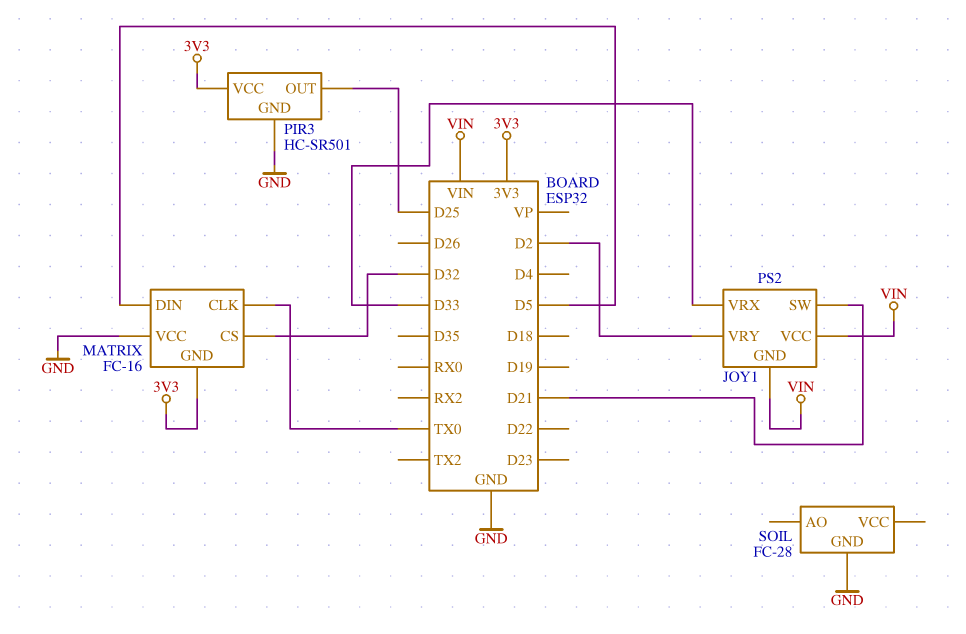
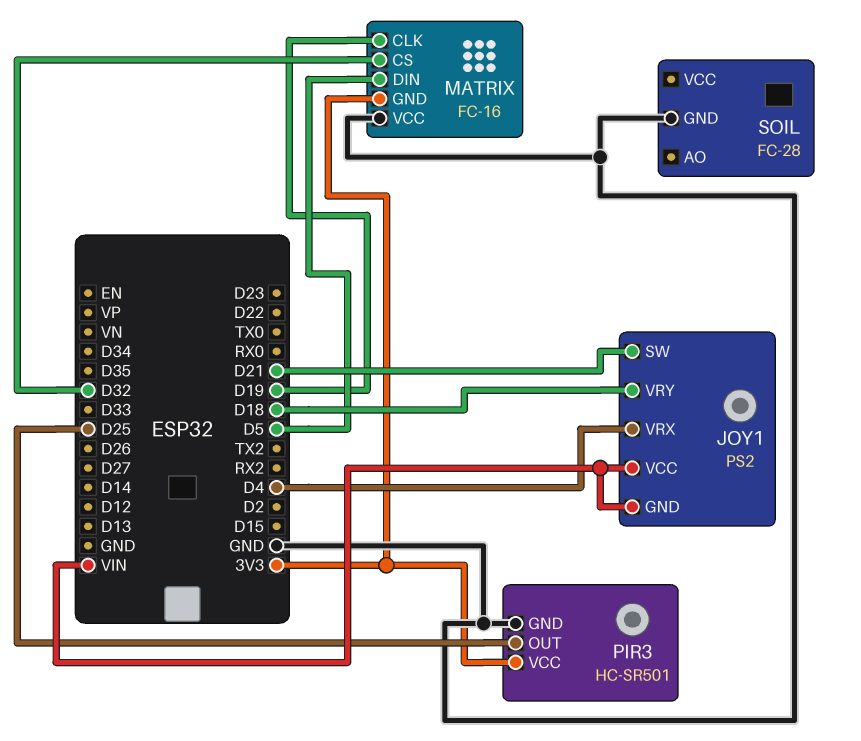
JOY1 pin VRX: D33 -> D4
JOY1 pin VRY: D2 -> D18
MATRIX pin CLK: TX0 -> D19

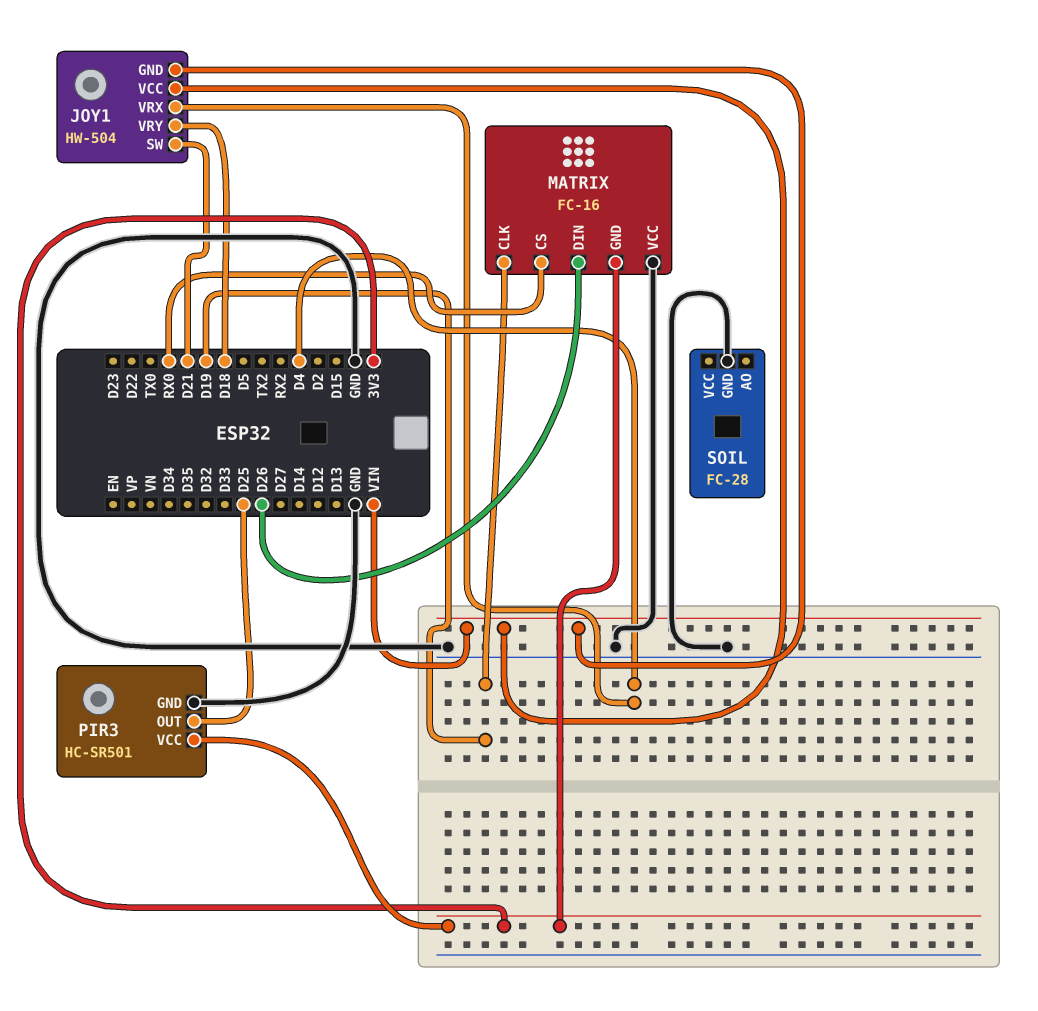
JOY1: PS2 -> HW-504
MATRIX pin CS: D32 -> RX0
MATRIX pin DIN: D5 -> D26

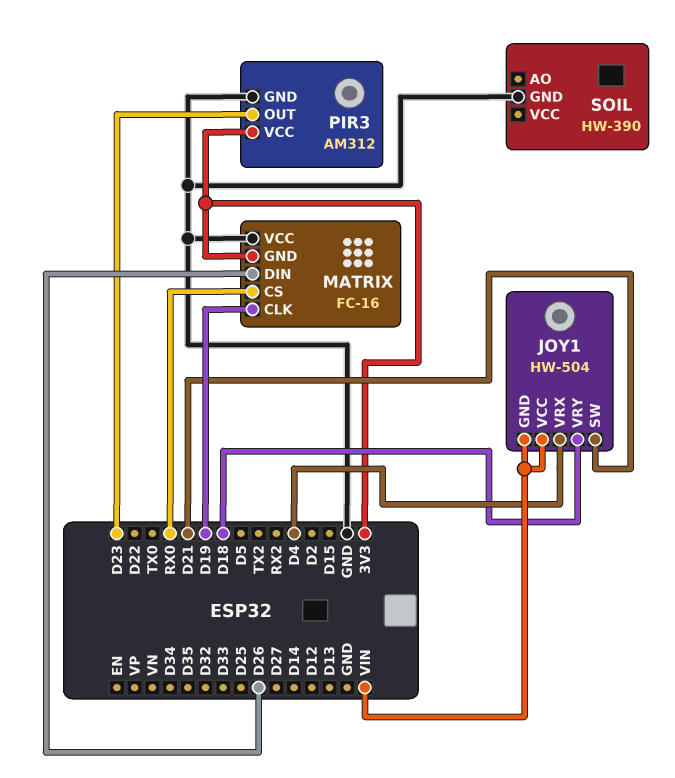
PIR3: HC-SR501 -> AM312
PIR3 pin OUT: D25 -> D23
SOIL: FC-28 -> HW-390

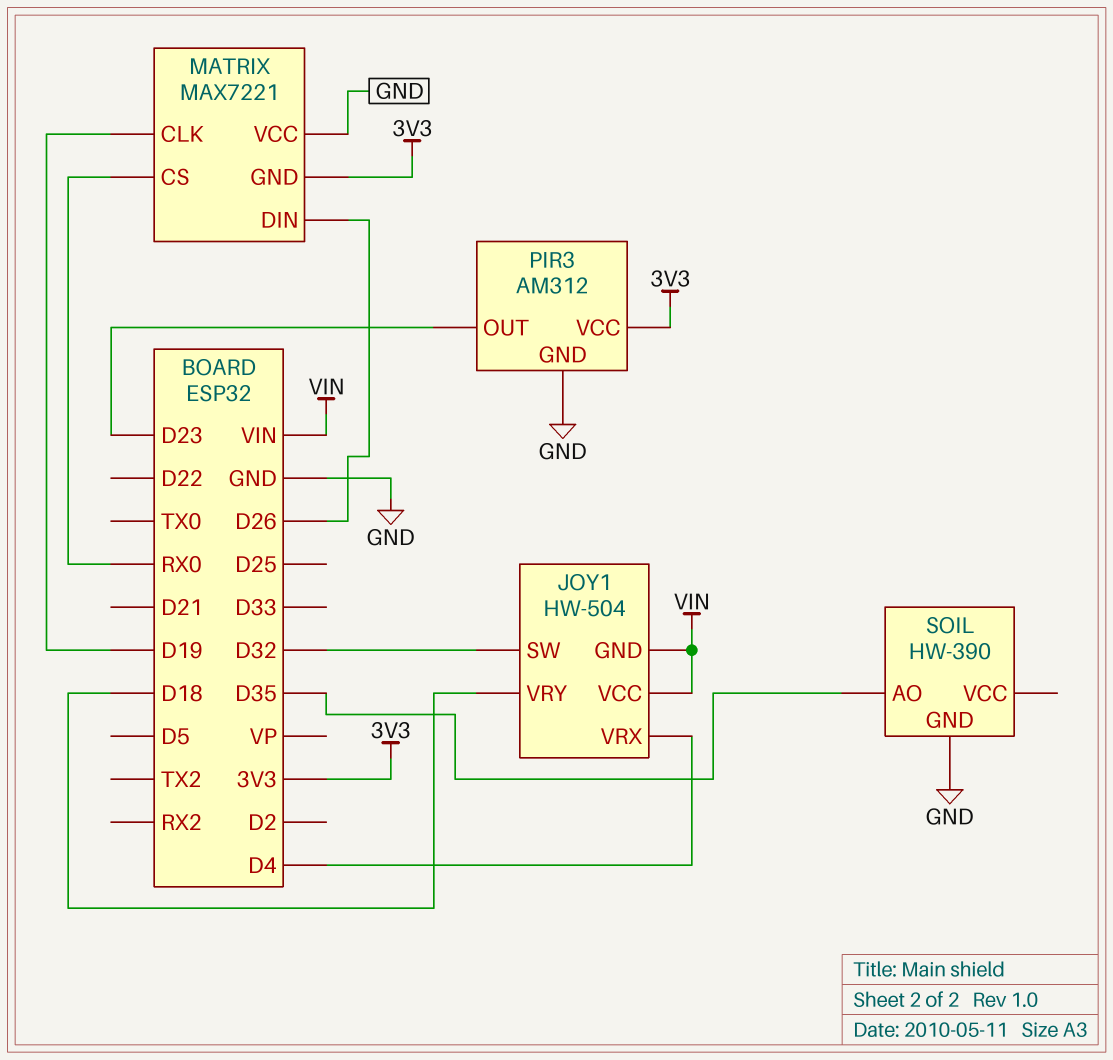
JOY1 pin SW: D21 -> D32
MATRIX: FC-16 -> MAX7221
SOIL pin AO: none -> D35

